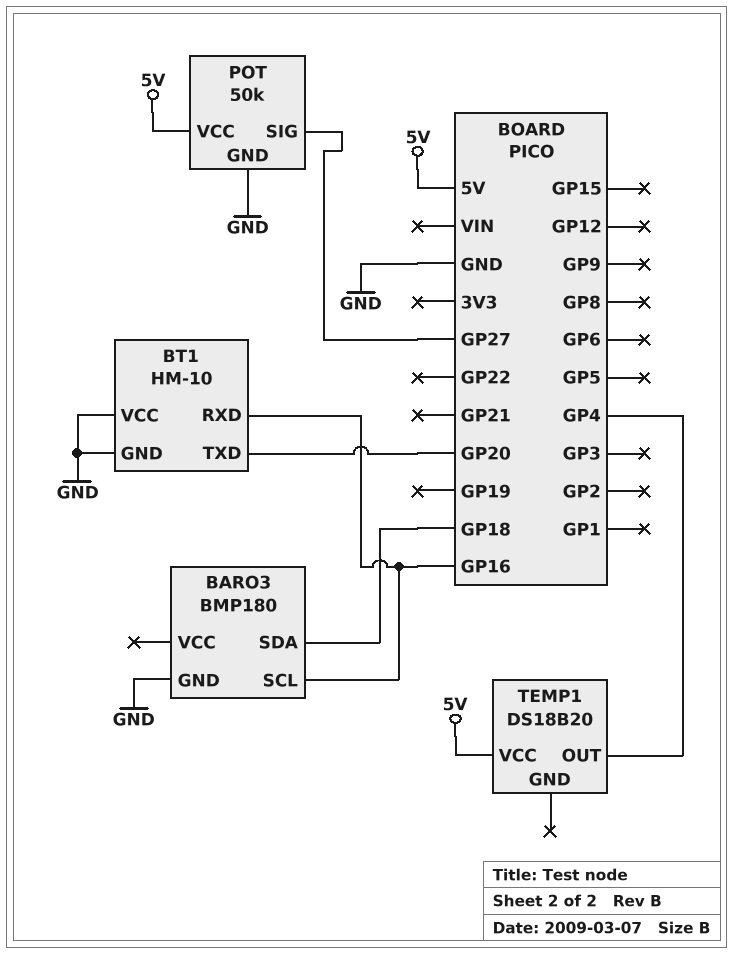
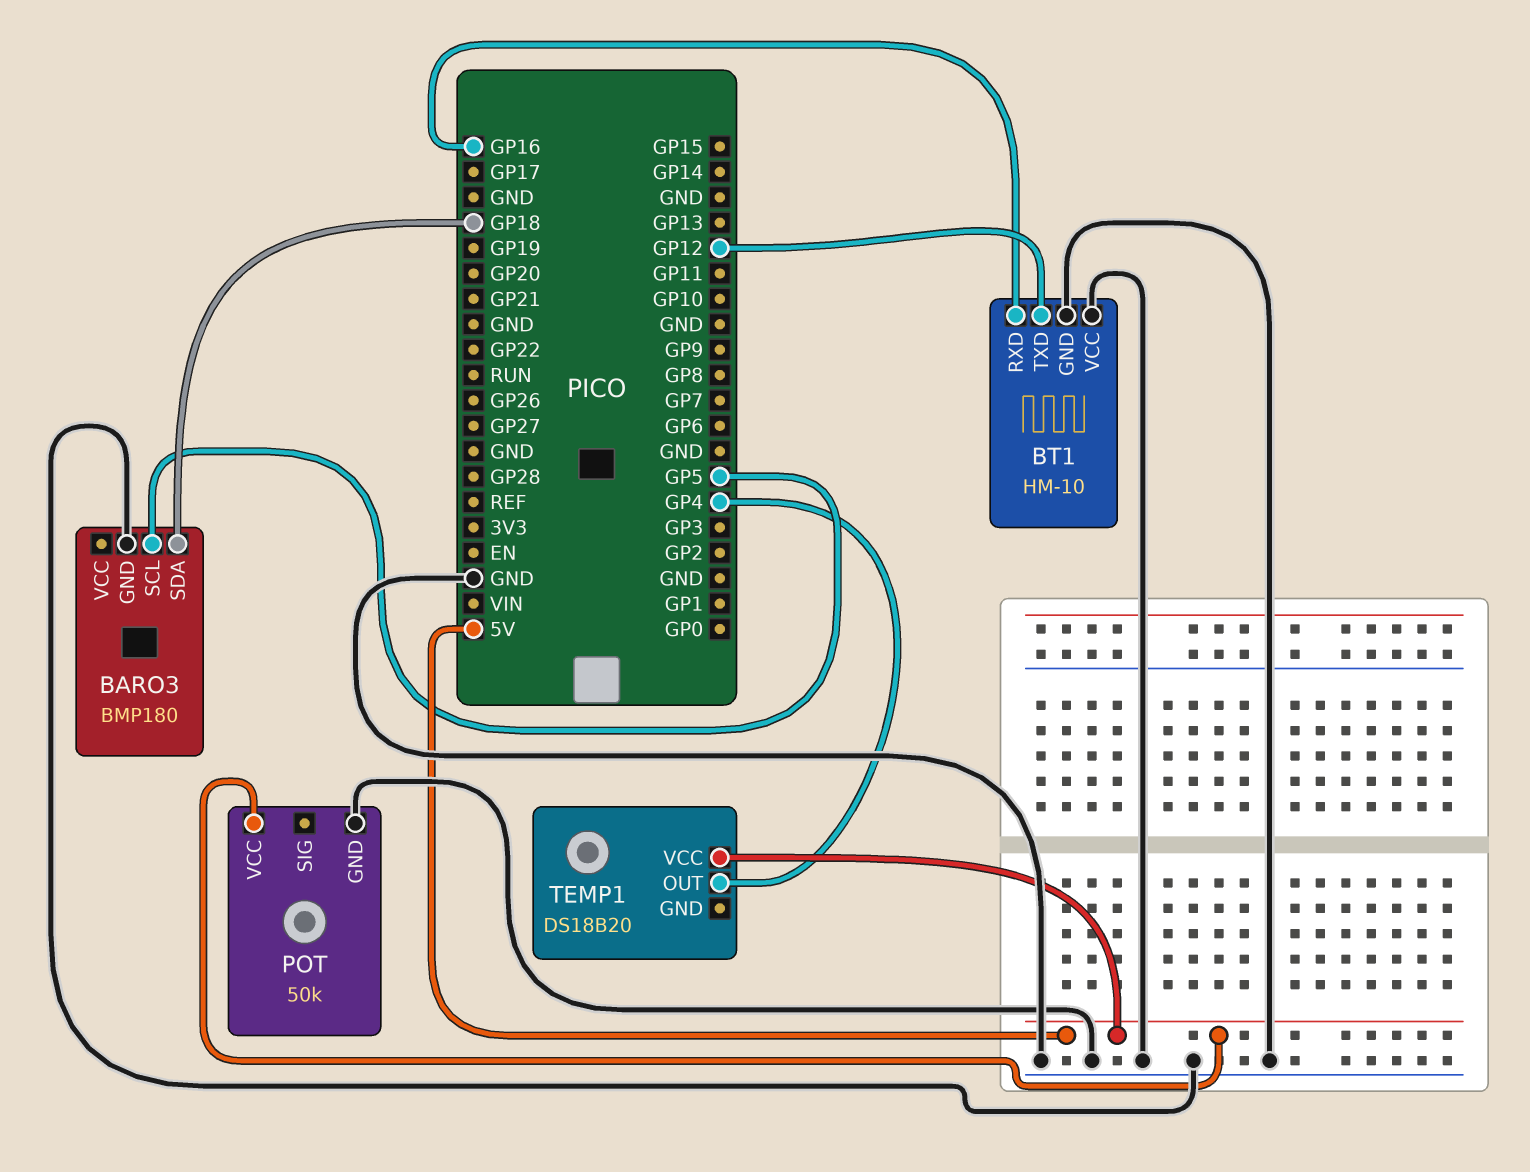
BARO3 pin SCL: GP16 -> GP5
BT1 pin TXD: GP20 -> GP12
POT pin SIG: GP27 -> none

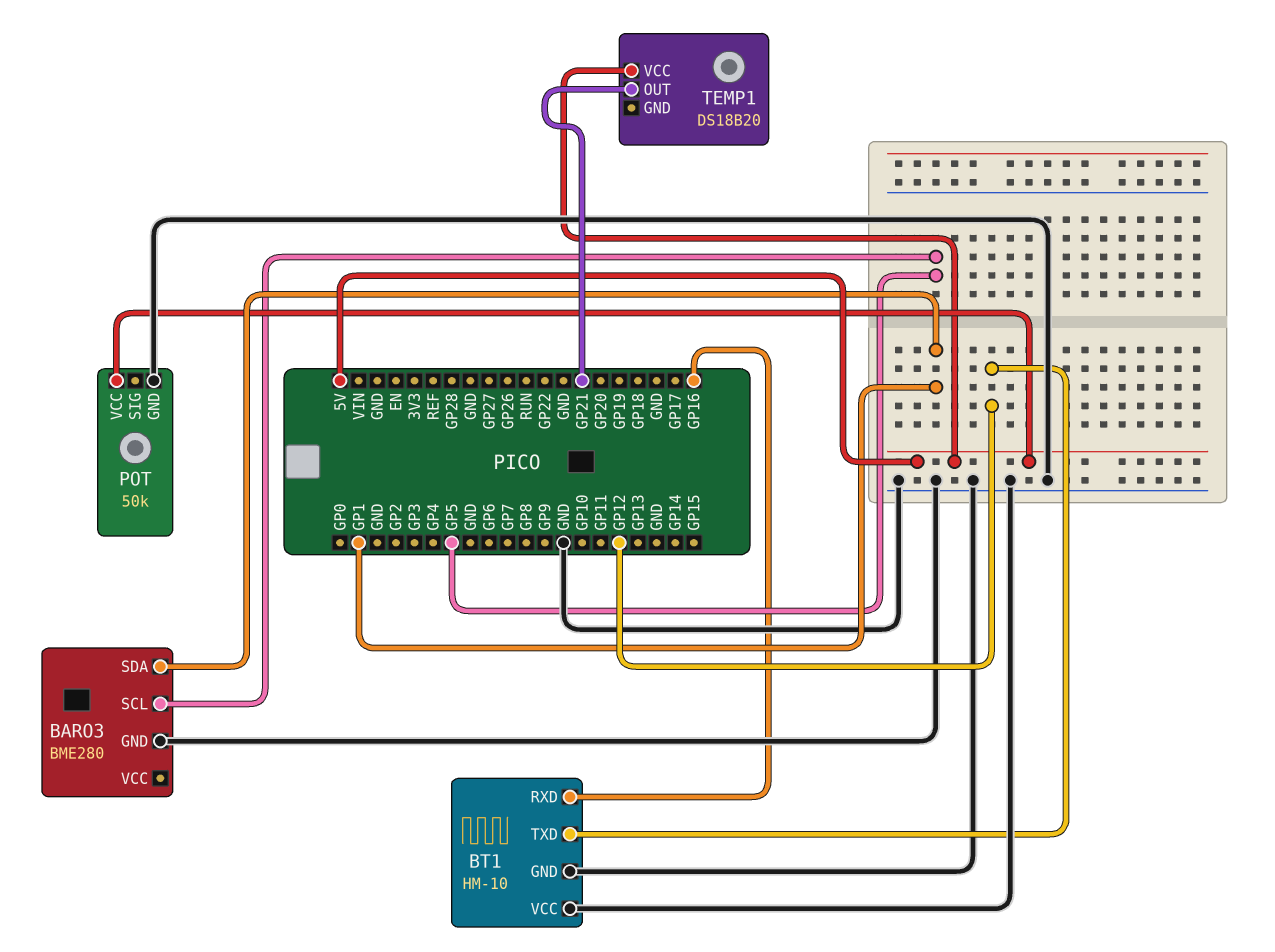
BARO3: BMP180 -> BME280
BARO3 pin SDA: GP18 -> GP1
TEMP1 pin OUT: GP4 -> GP21

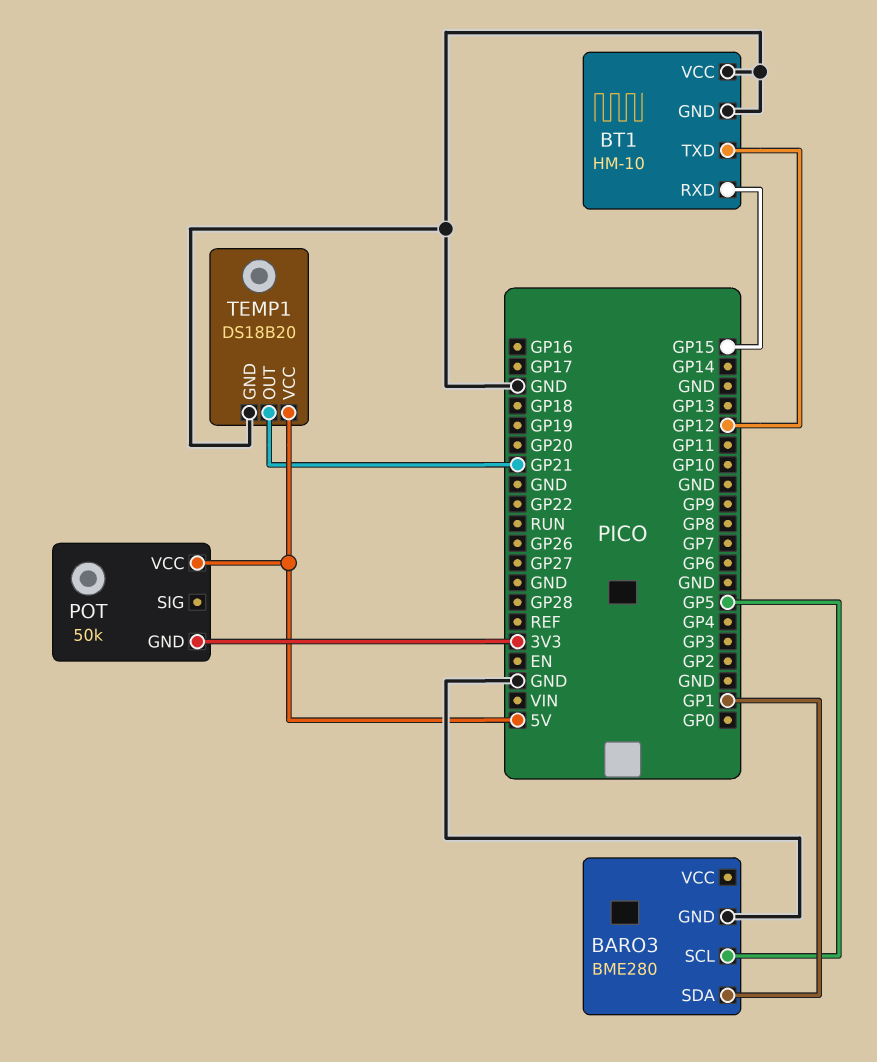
BT1 pin RXD: GP16 -> GP15
POT pin GND: GND -> 3V3
TEMP1 pin GND: none -> GND

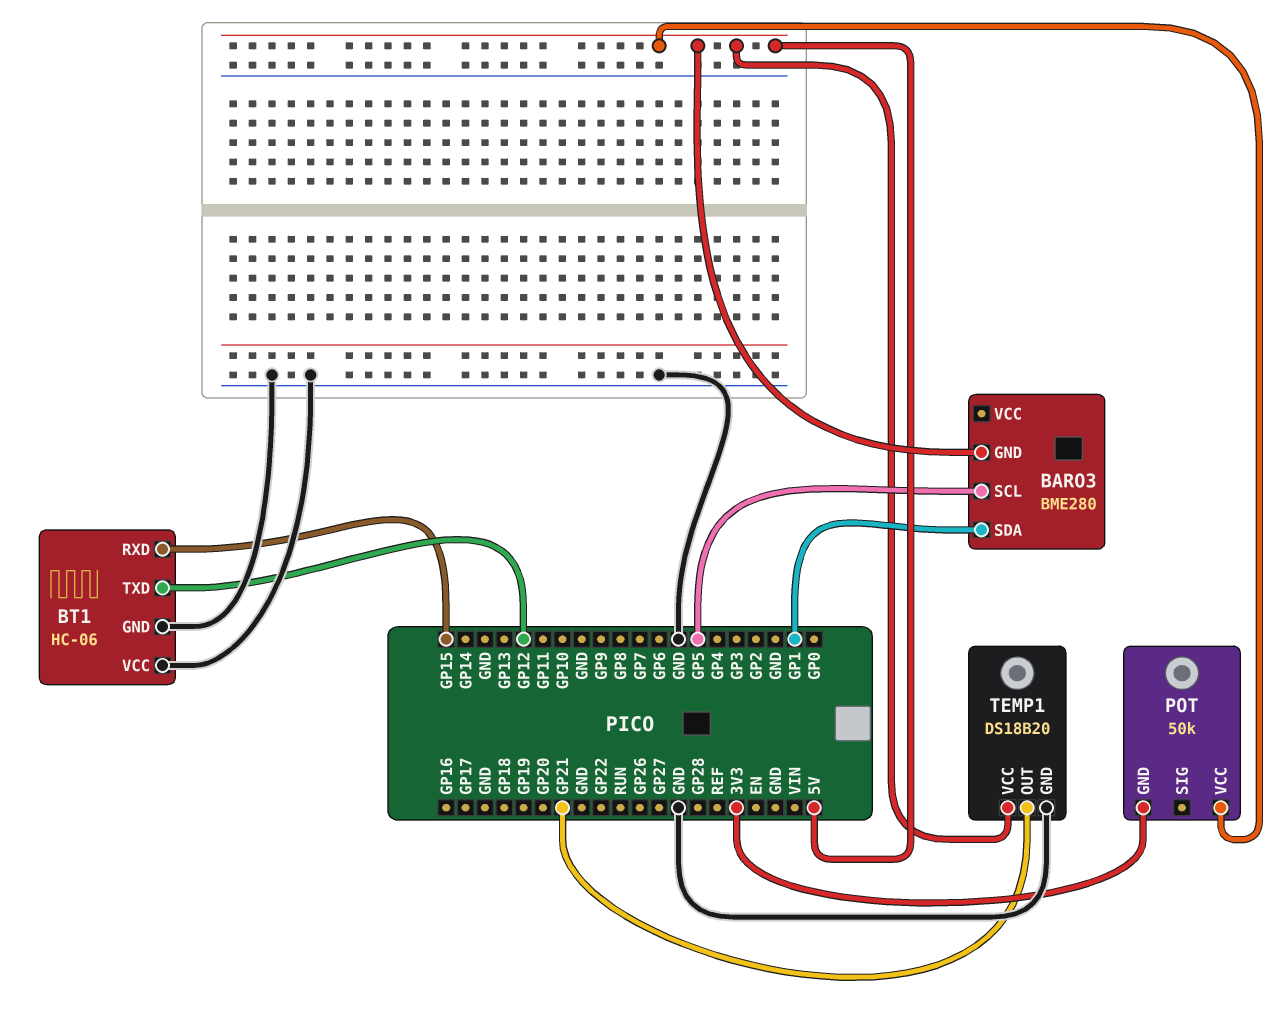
BARO3 pin GND: GND -> 5V
BT1: HM-10 -> HC-06

